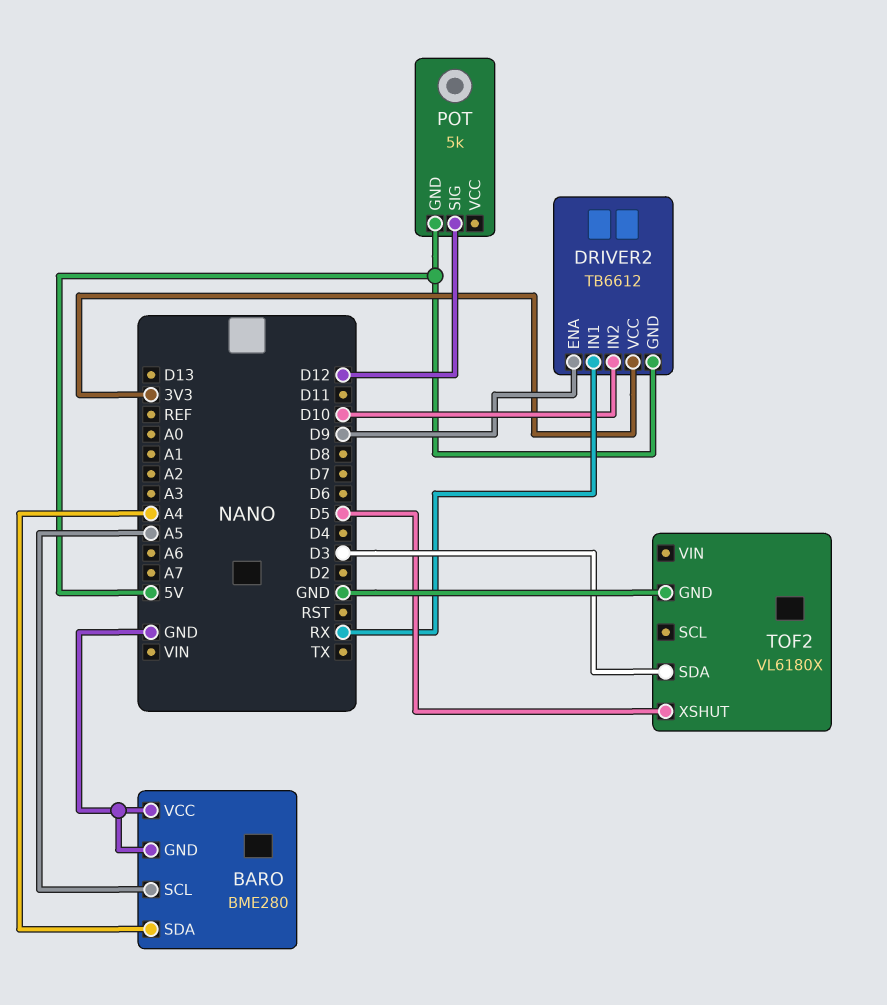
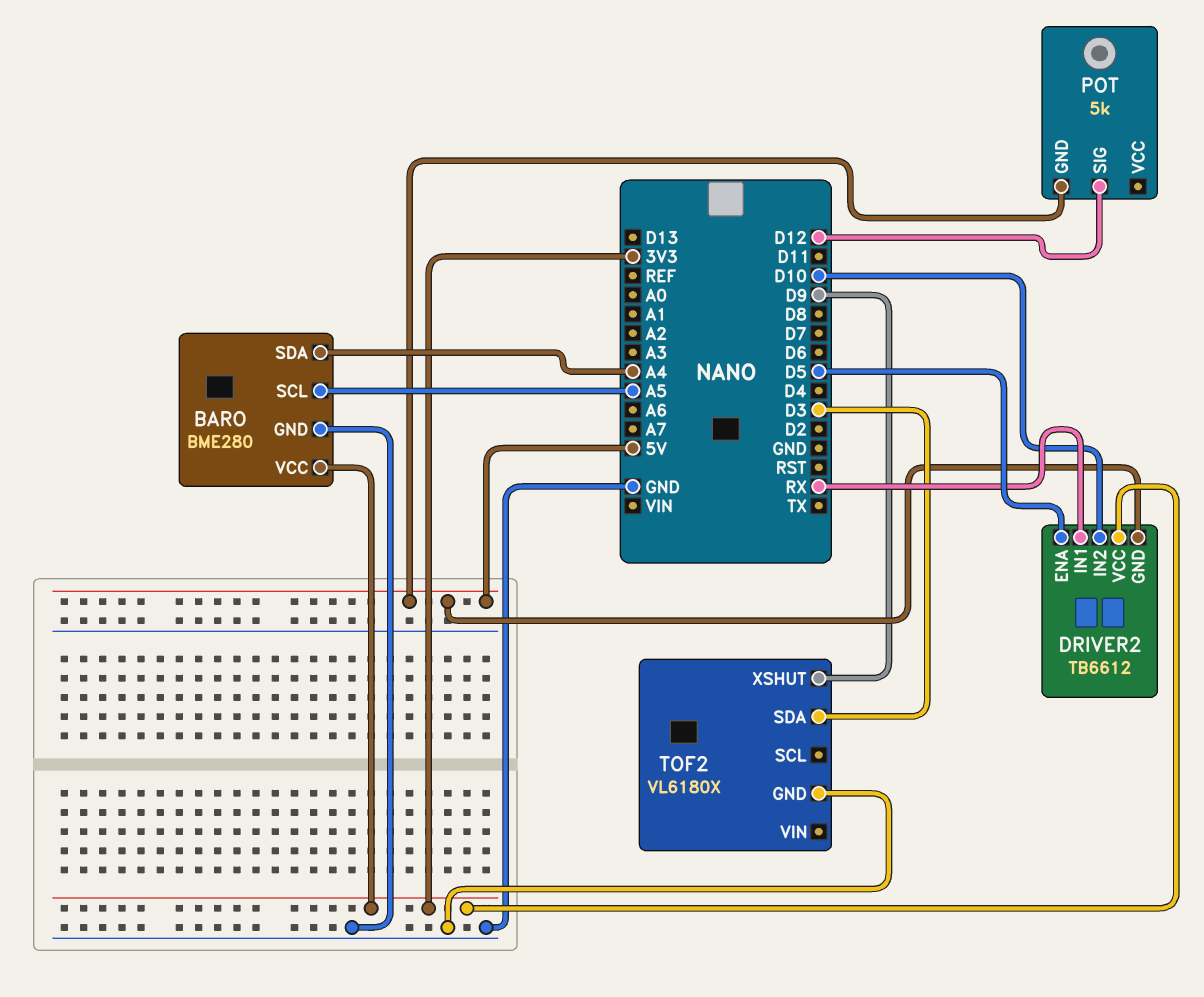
BARO pin VCC: GND -> 3V3
DRIVER2 pin ENA: D9 -> D5
TOF2 pin XSHUT: D5 -> D9

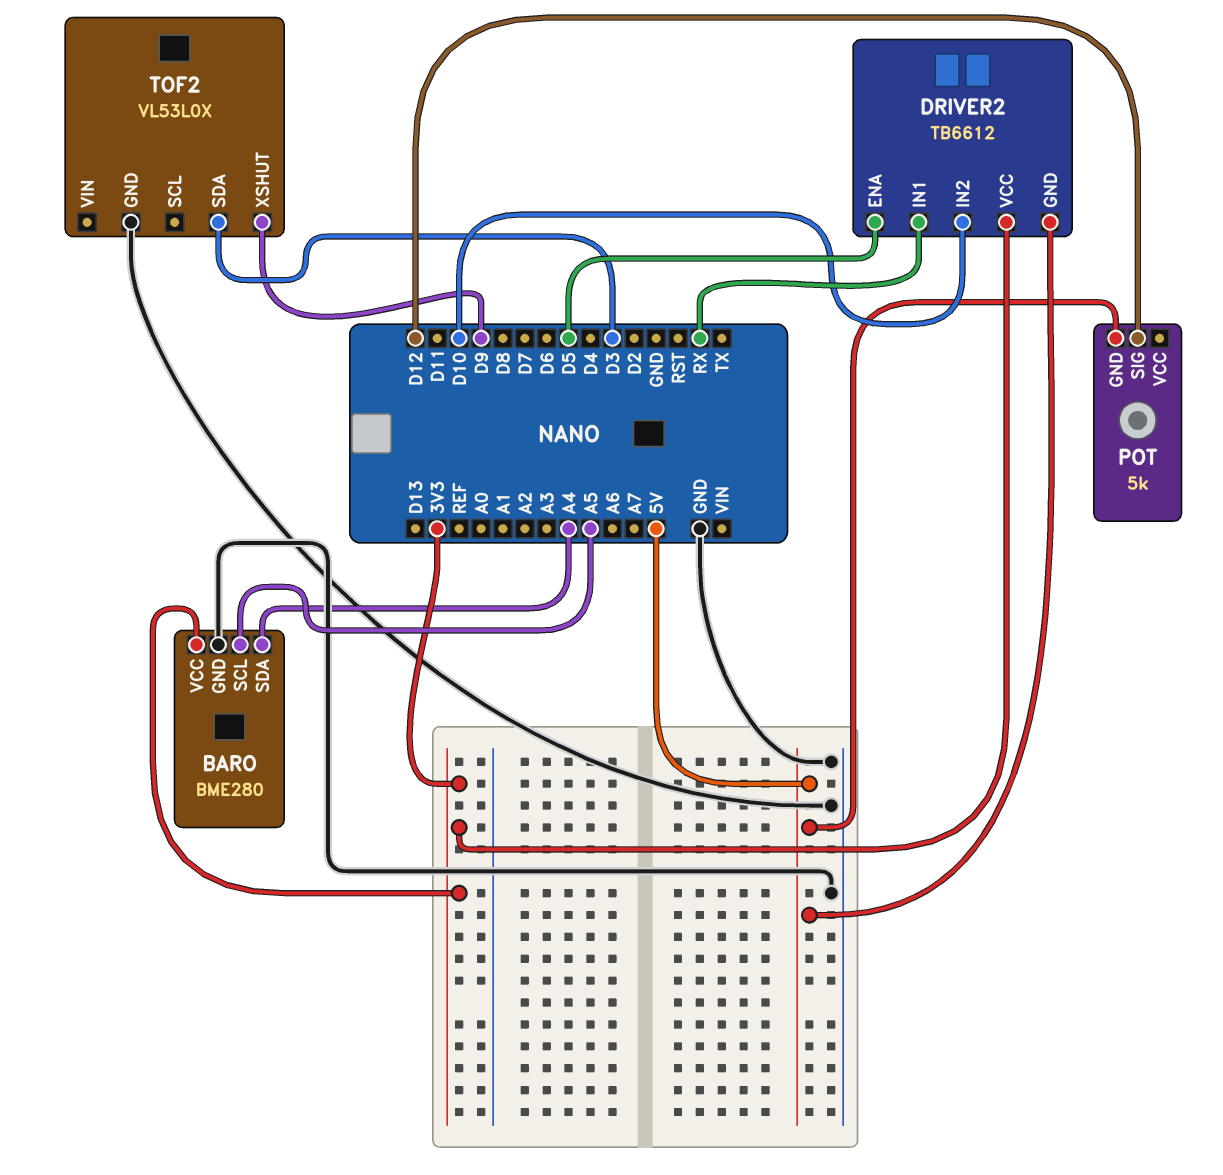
TOF2: VL6180X -> VL53L0X

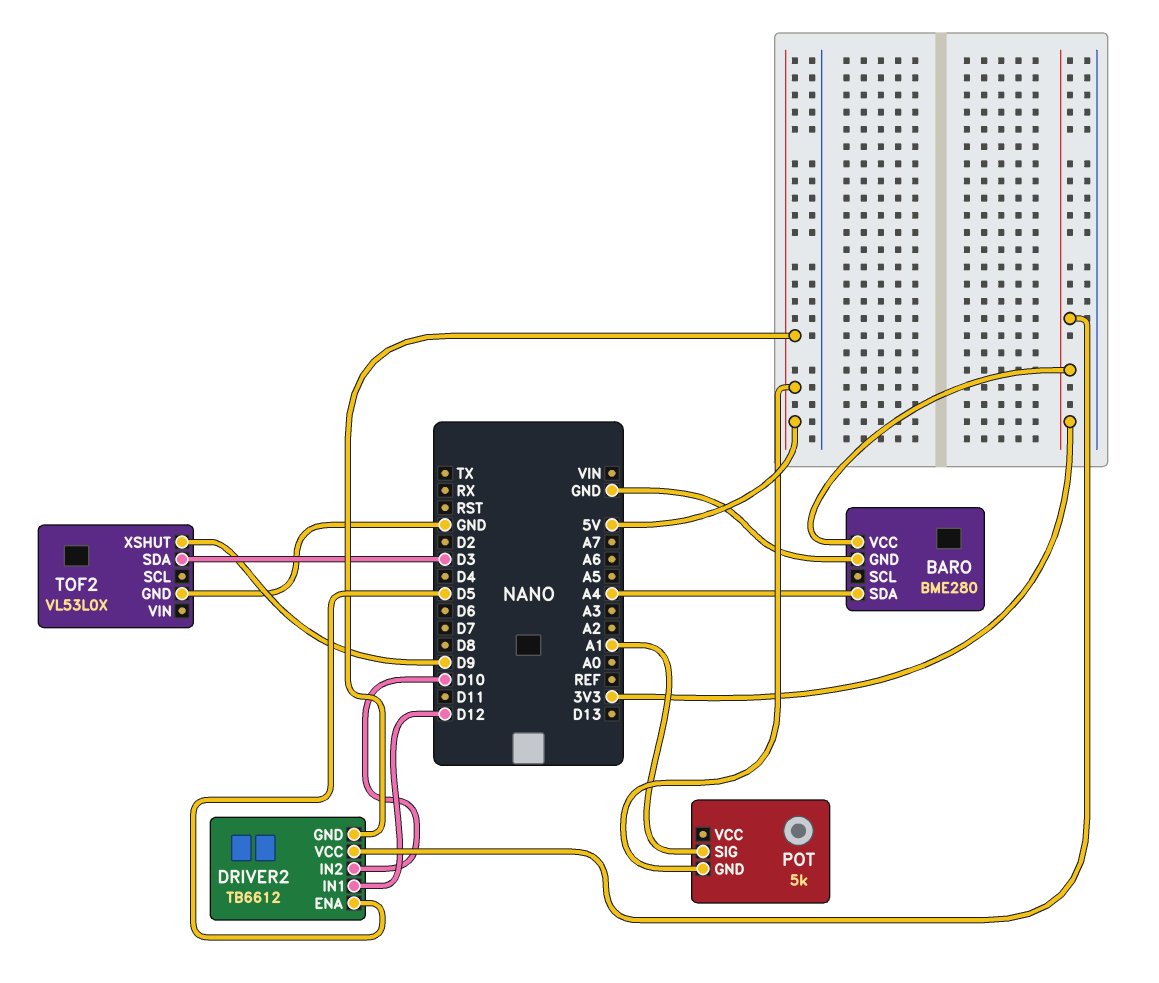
BARO pin SCL: A5 -> none
DRIVER2 pin IN1: RX -> D12
POT pin SIG: D12 -> A1

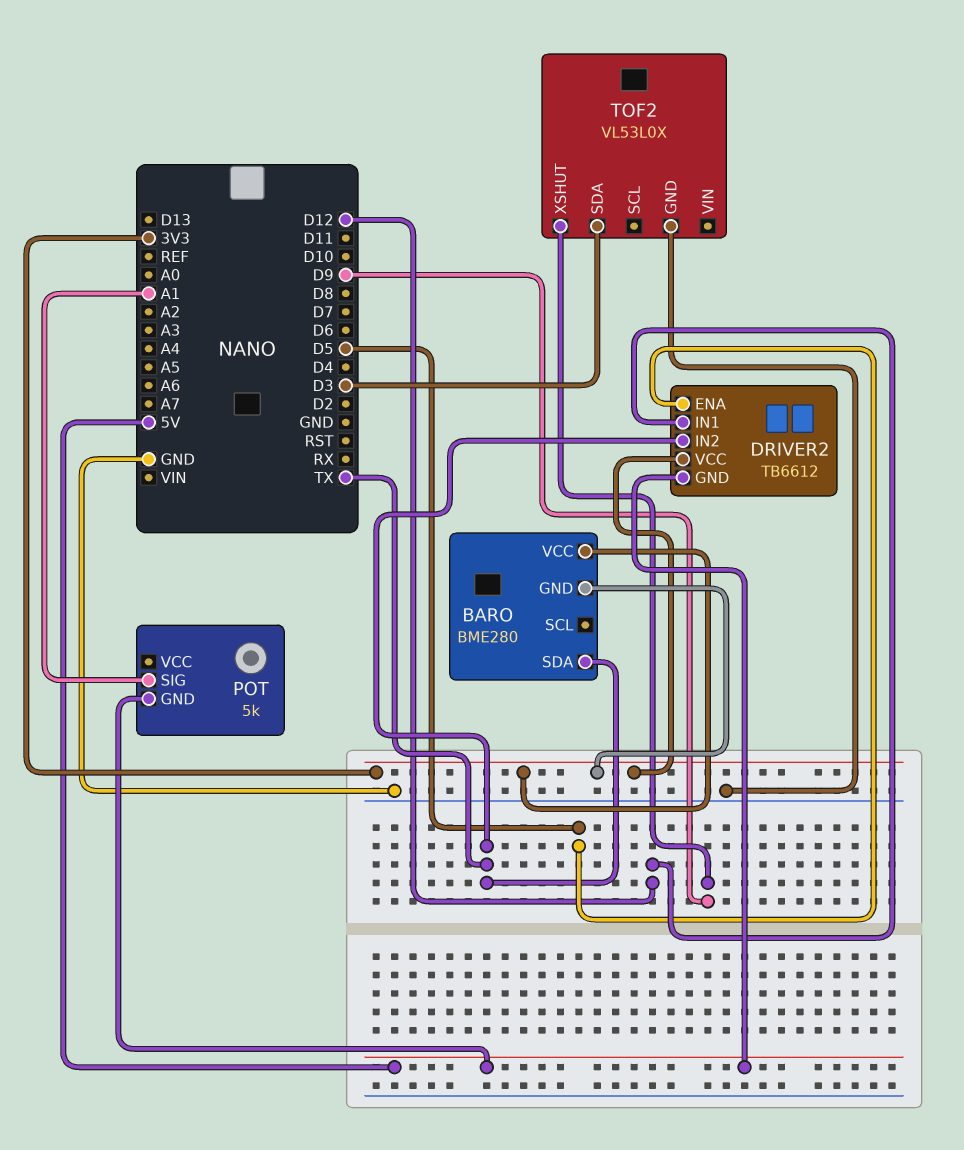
BARO pin GND: GND -> 3V3
BARO pin SDA: A4 -> TX
DRIVER2 pin IN2: D10 -> TX

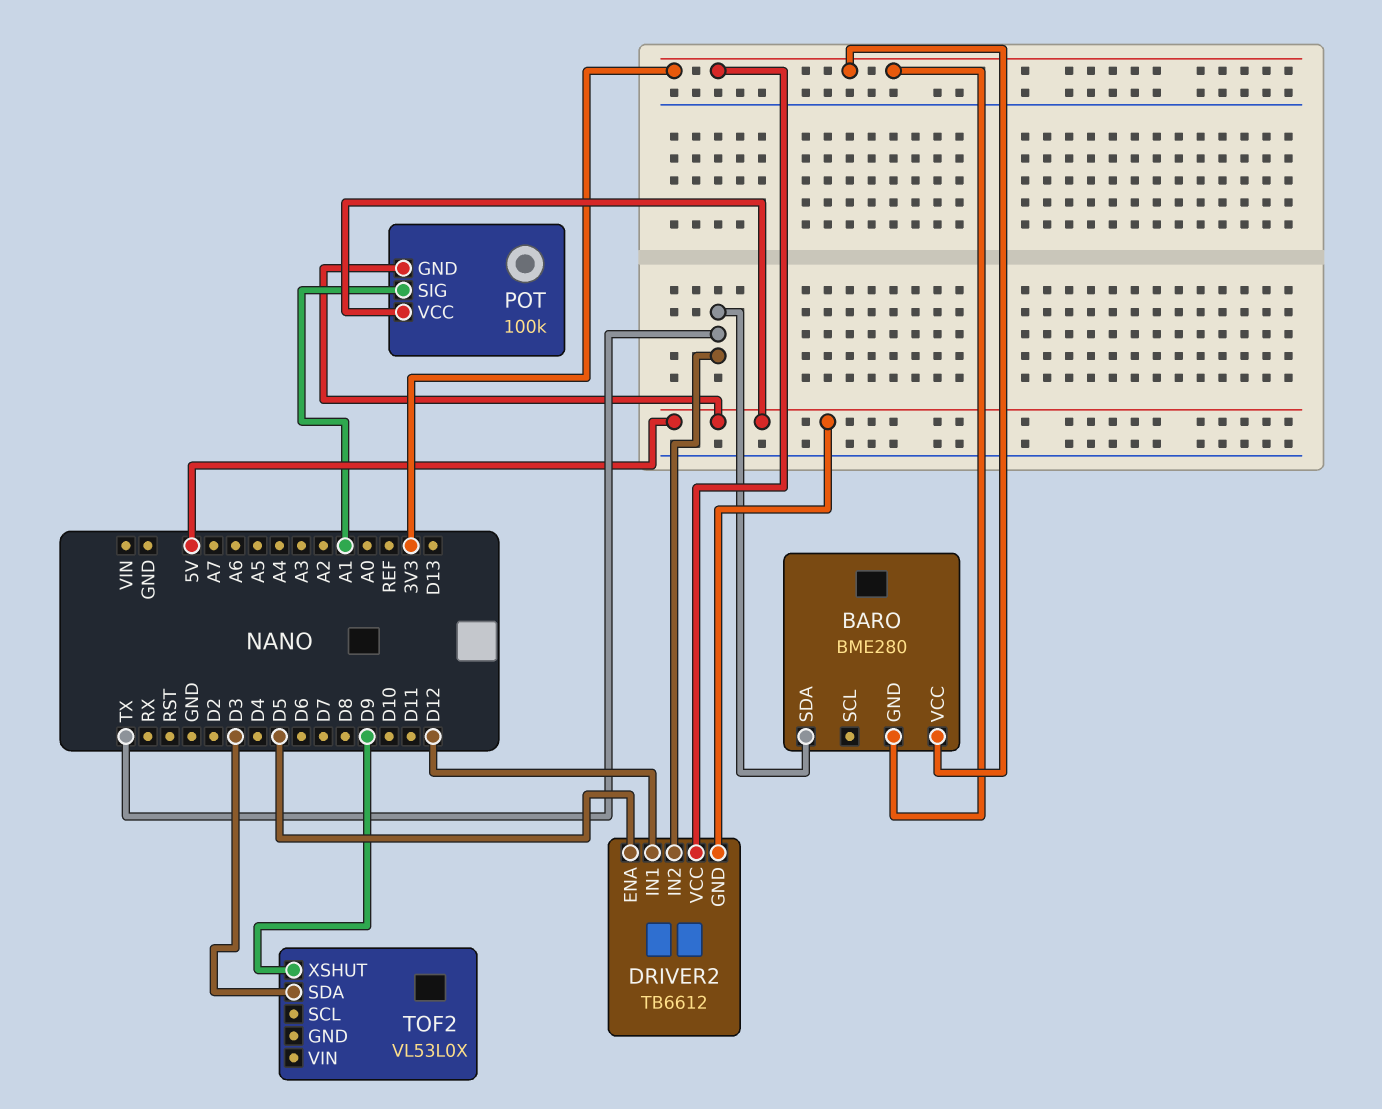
POT: 5k -> 100k
POT pin VCC: none -> 5V
TOF2 pin GND: GND -> none

